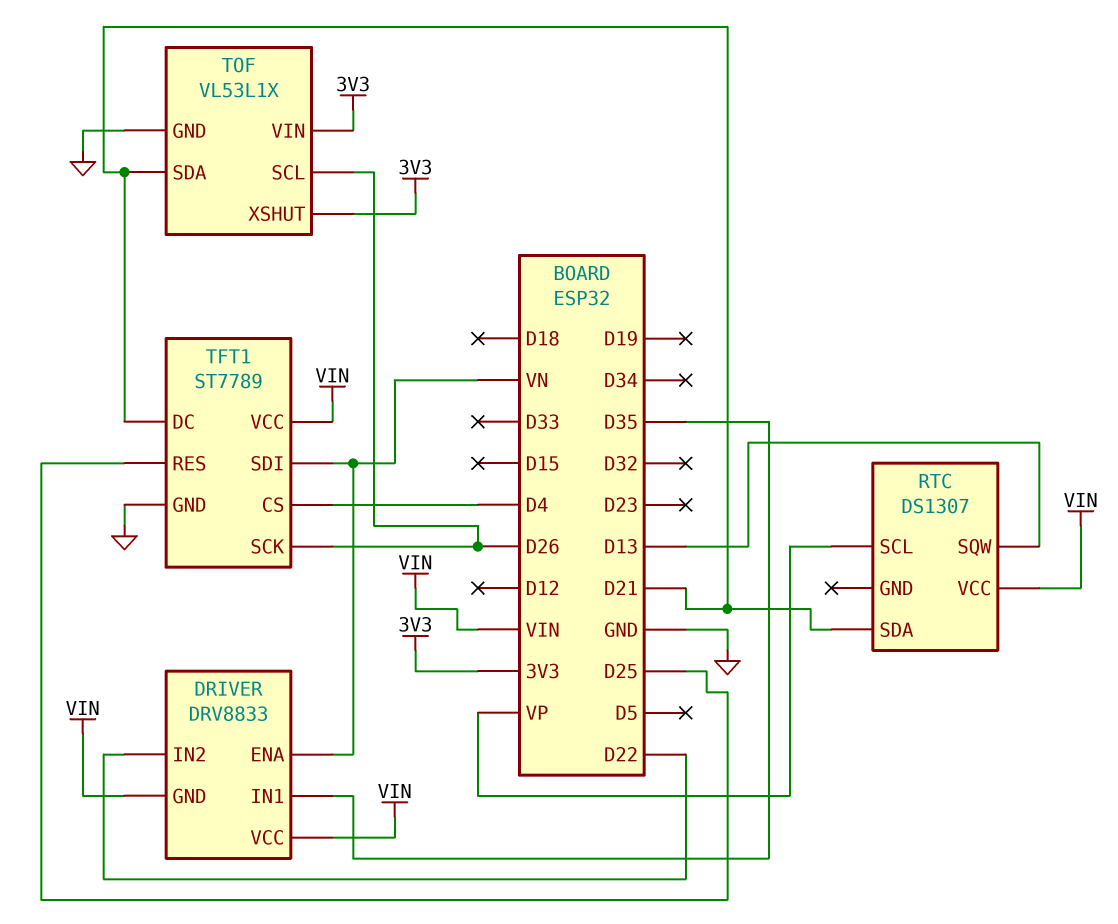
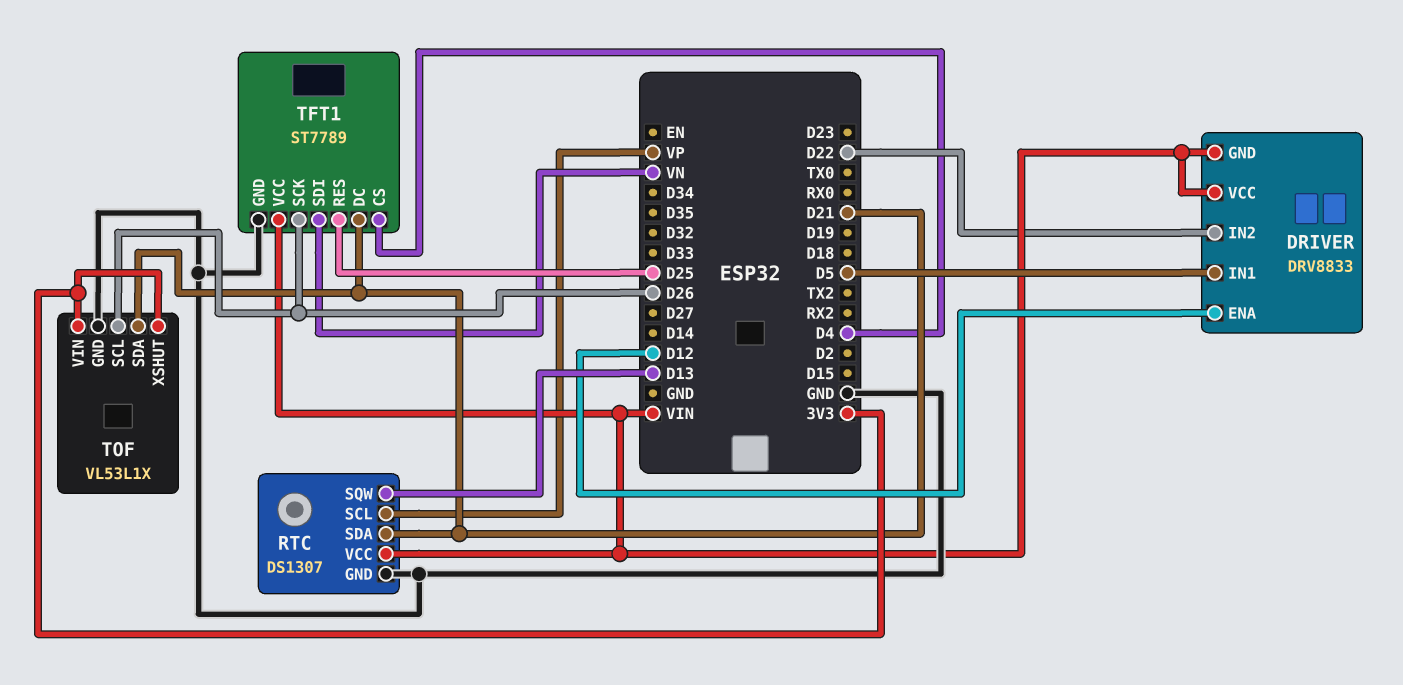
DRIVER pin ENA: VN -> D12
DRIVER pin IN1: D35 -> D5
RTC pin GND: none -> GND

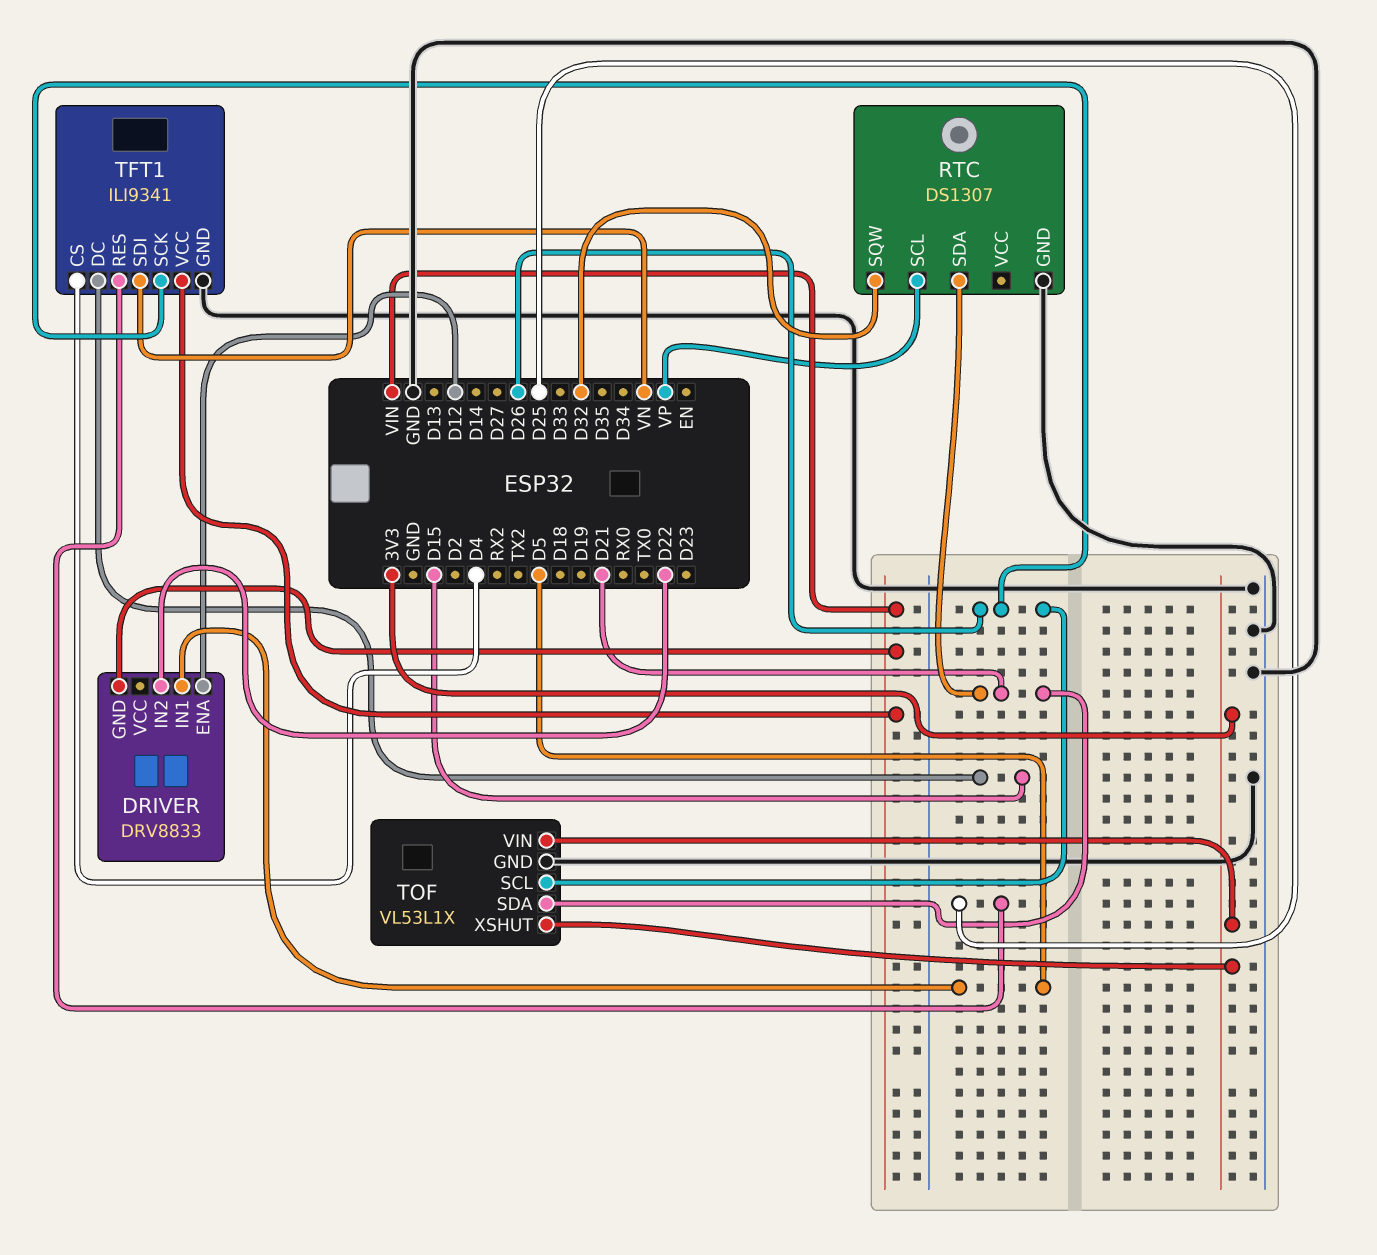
DRIVER pin VCC: VIN -> none
RTC pin SQW: D13 -> D32
RTC pin VCC: VIN -> none
TFT1: ST7789 -> ILI9341
TFT1 pin DC: D21 -> D15

